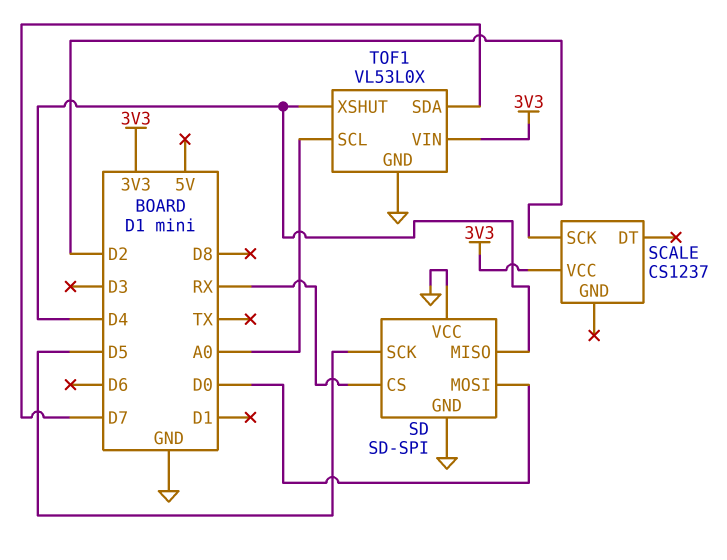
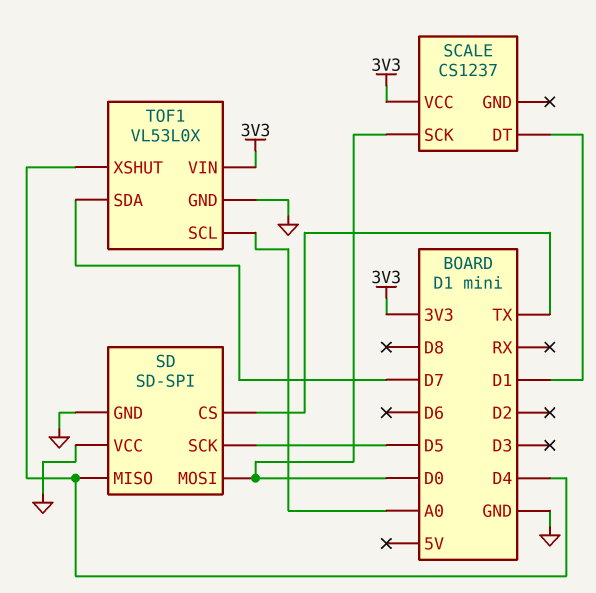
SCALE pin DT: none -> D1
SCALE pin SCK: D2 -> D0
SD pin CS: RX -> TX

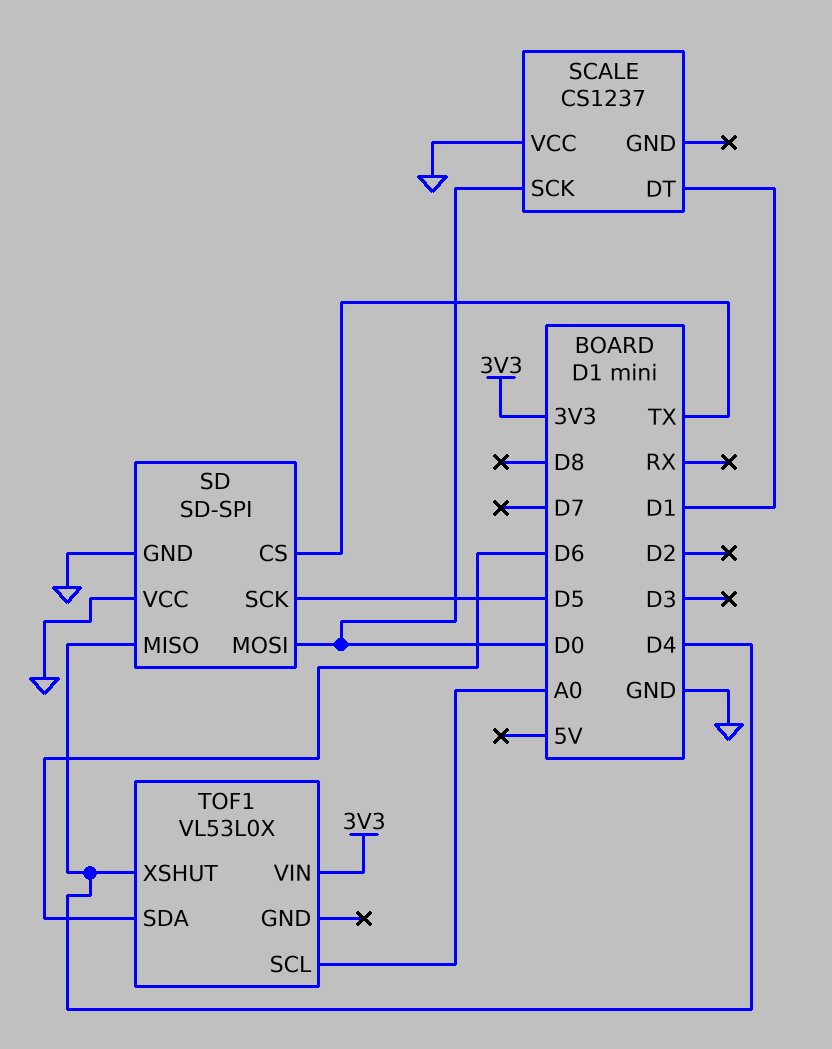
SCALE pin VCC: 3V3 -> GND
TOF1 pin GND: GND -> none
TOF1 pin SDA: D7 -> D6

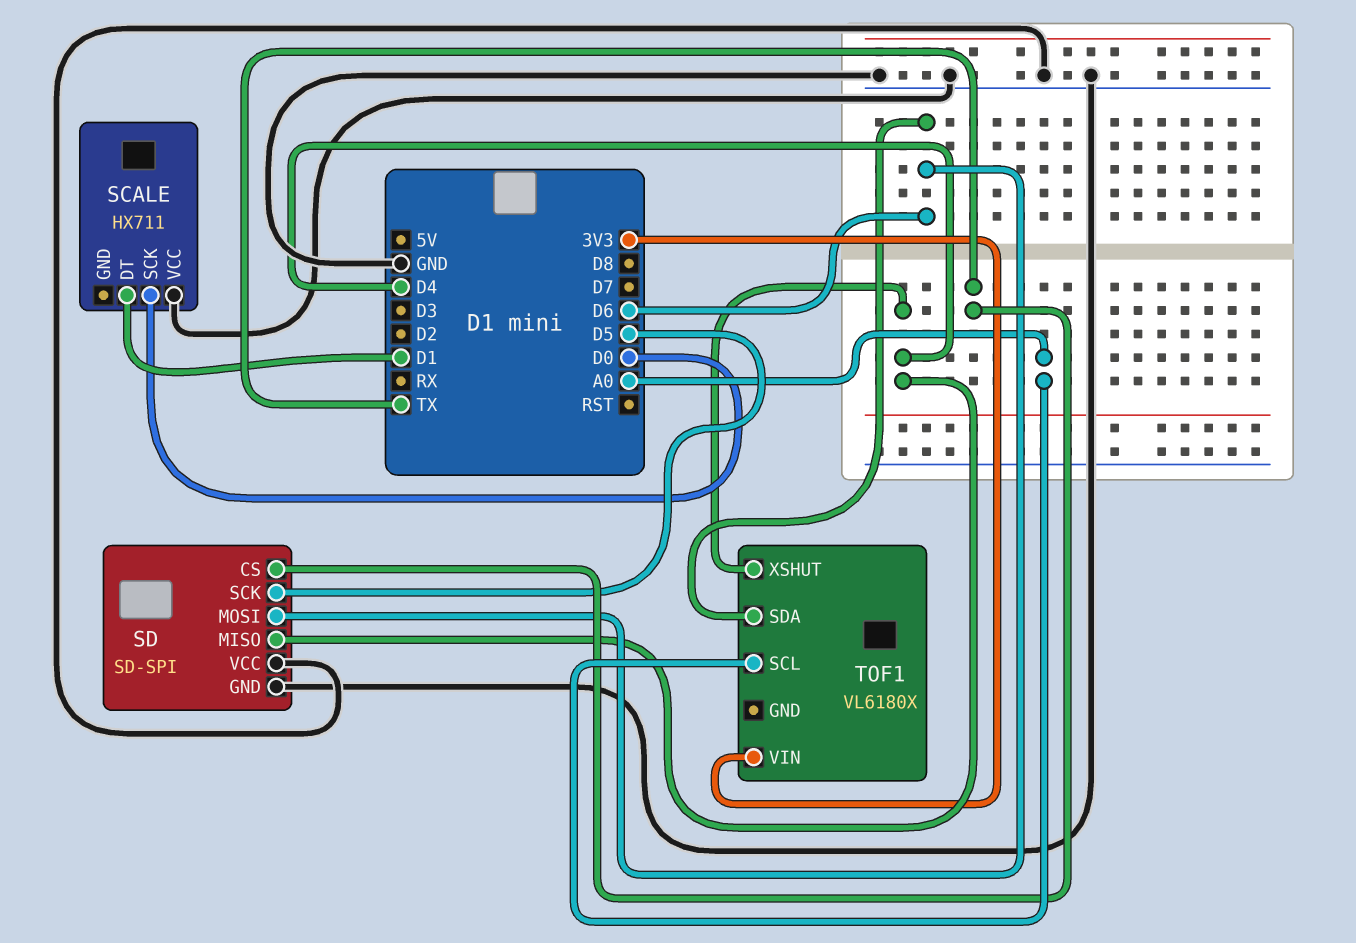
SCALE: CS1237 -> HX711
SD pin MOSI: D0 -> D6
TOF1: VL53L0X -> VL6180X

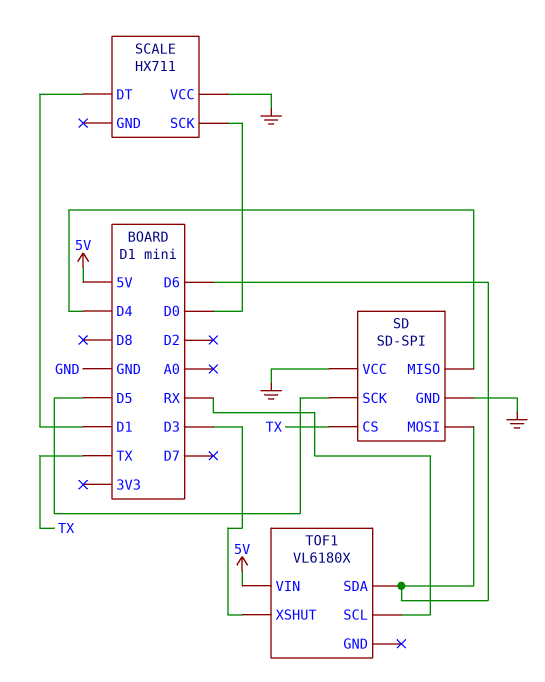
TOF1 pin SCL: A0 -> RX
TOF1 pin VIN: 3V3 -> 5V
TOF1 pin XSHUT: D4 -> D3

